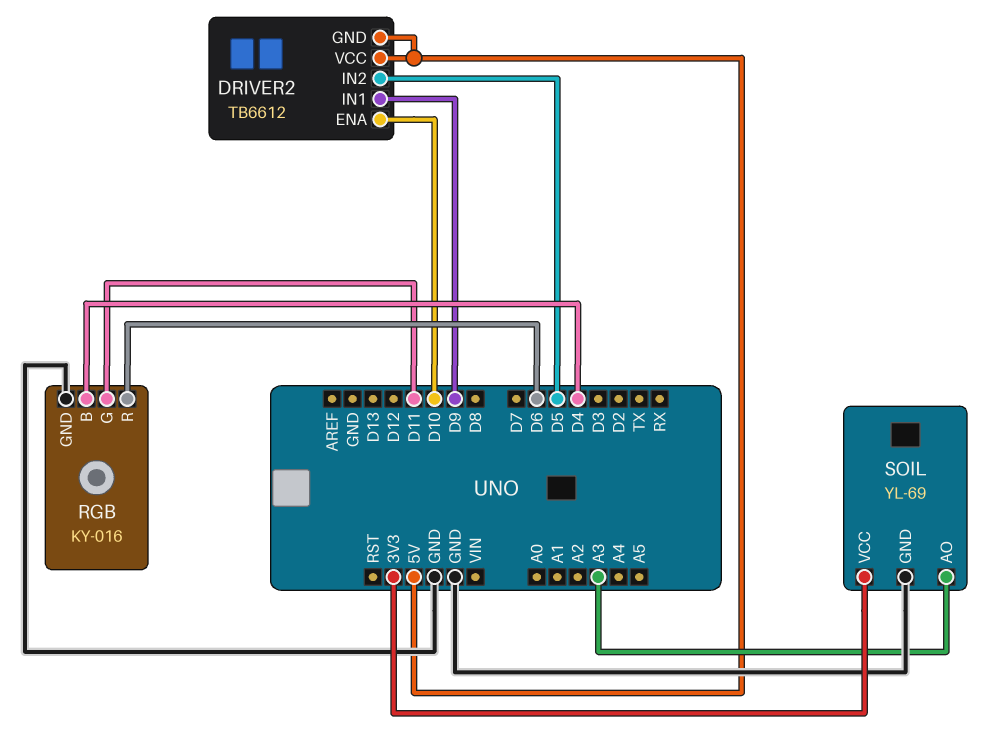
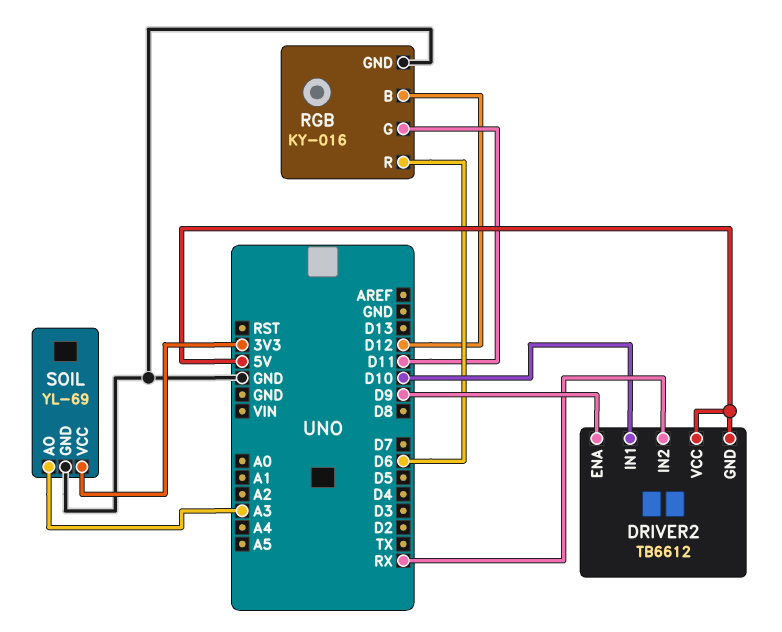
DRIVER2 pin ENA: D10 -> D9
DRIVER2 pin IN1: D9 -> D10
DRIVER2 pin IN2: D5 -> RX
RGB pin B: D4 -> D12

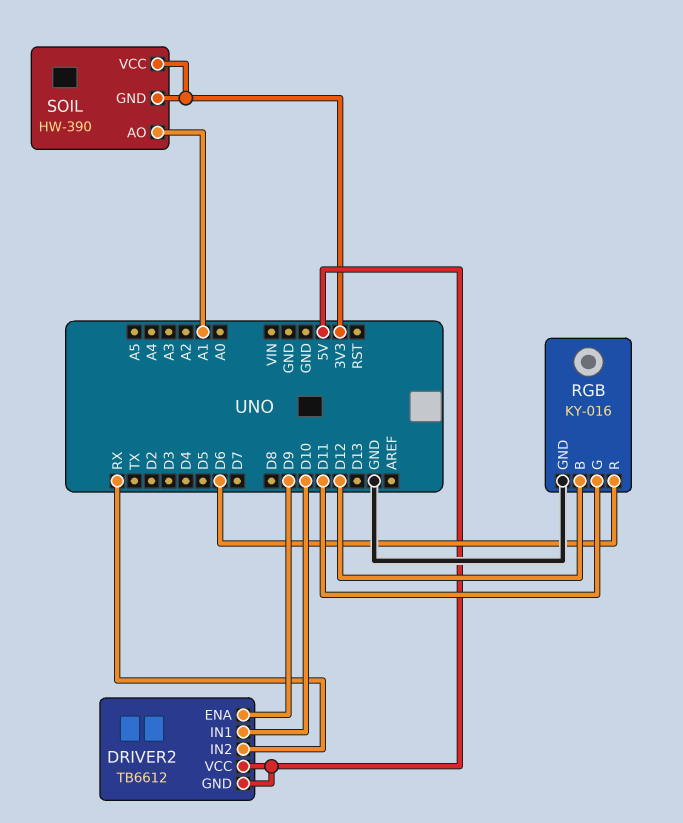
SOIL: YL-69 -> HW-390
SOIL pin AO: A3 -> A1
SOIL pin GND: GND -> 3V3

